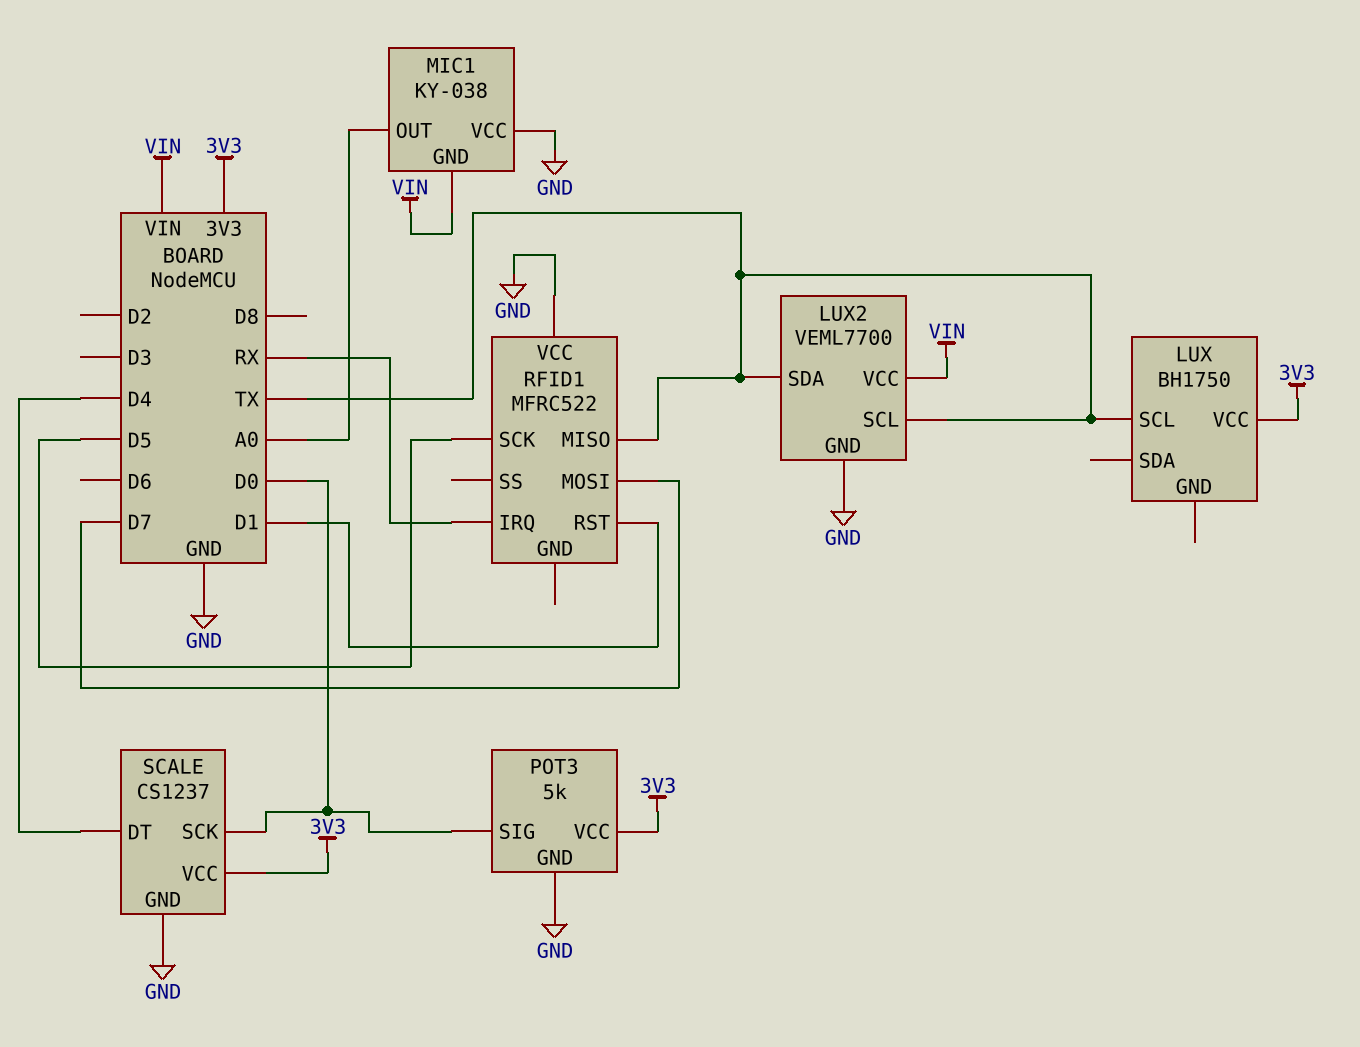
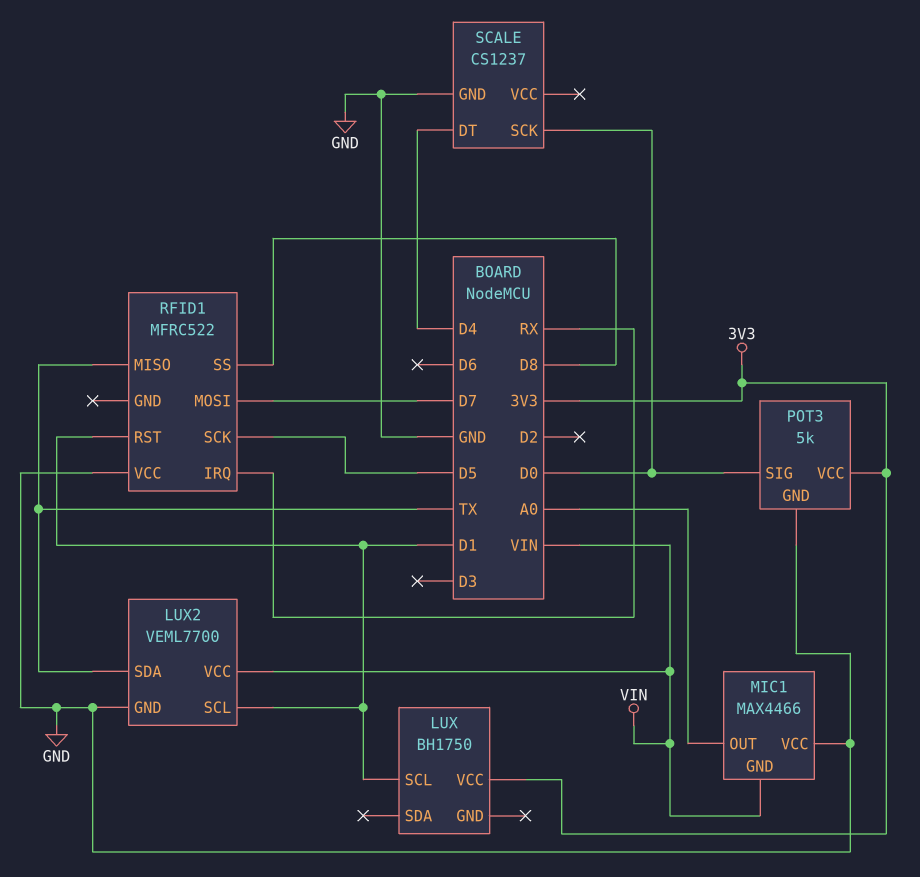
LUX pin SCL: TX -> D1
LUX2 pin SCL: TX -> D1
MIC1: KY-038 -> MAX4466
RFID1 pin SS: none -> D8
SCALE pin VCC: 3V3 -> none

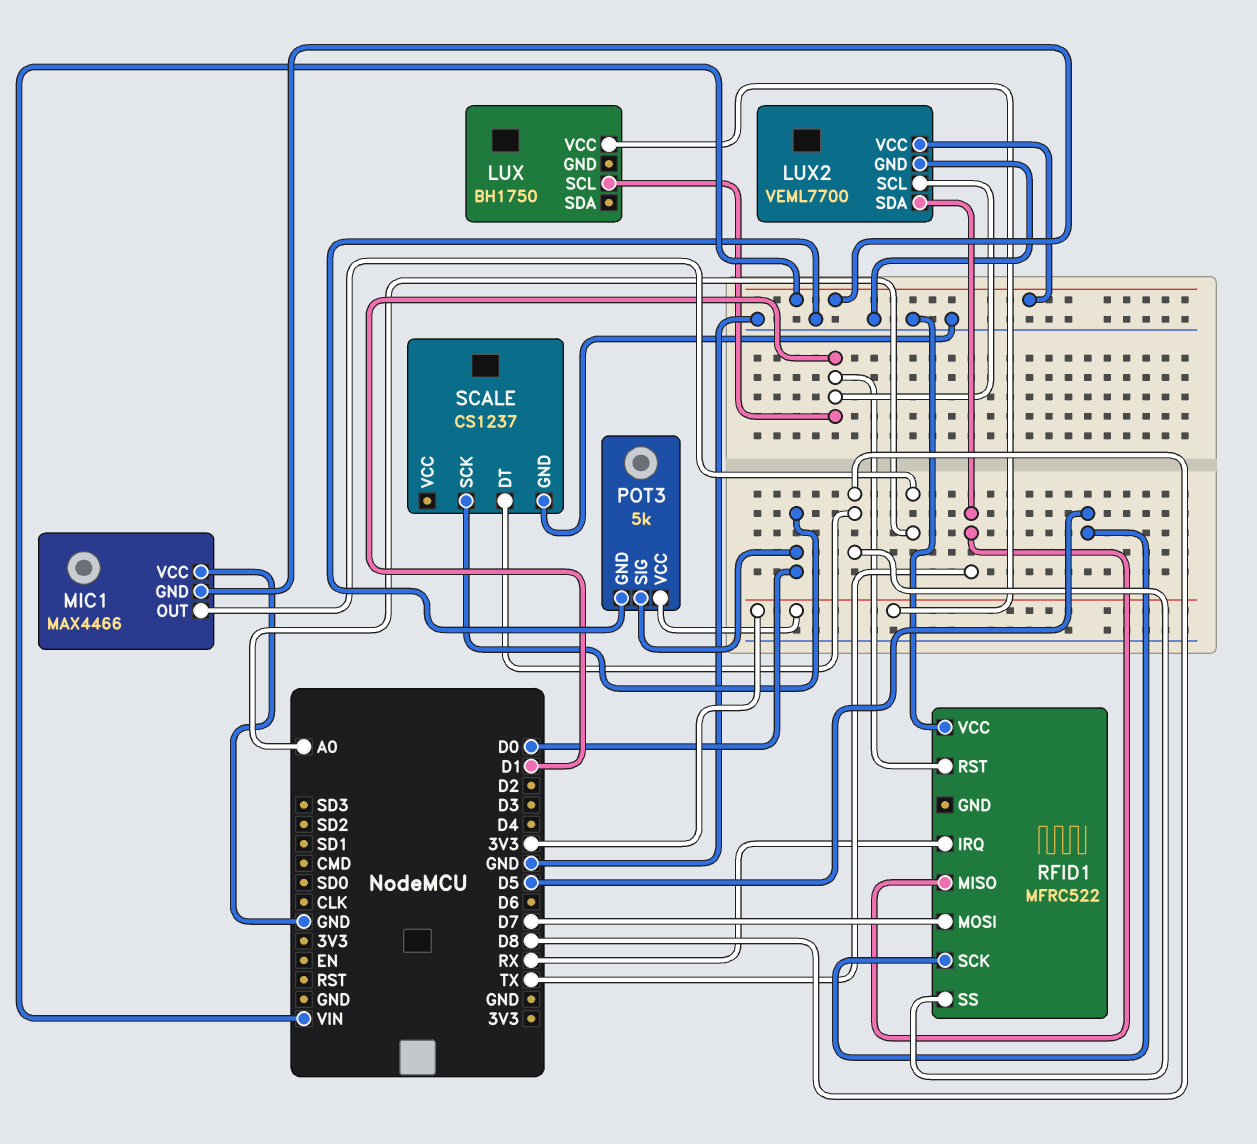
SCALE pin DT: D4 -> D8

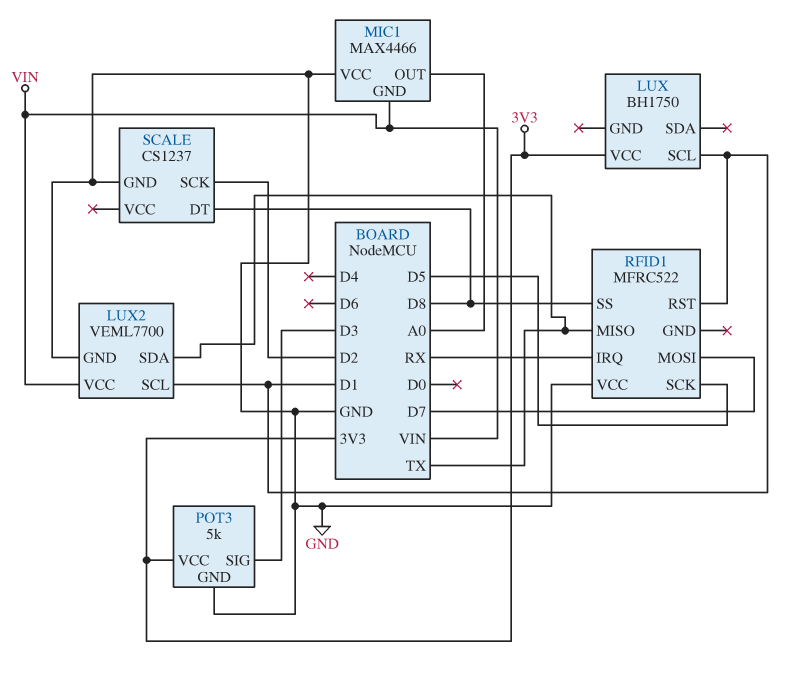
POT3 pin SIG: D0 -> D3
SCALE pin SCK: D0 -> D2

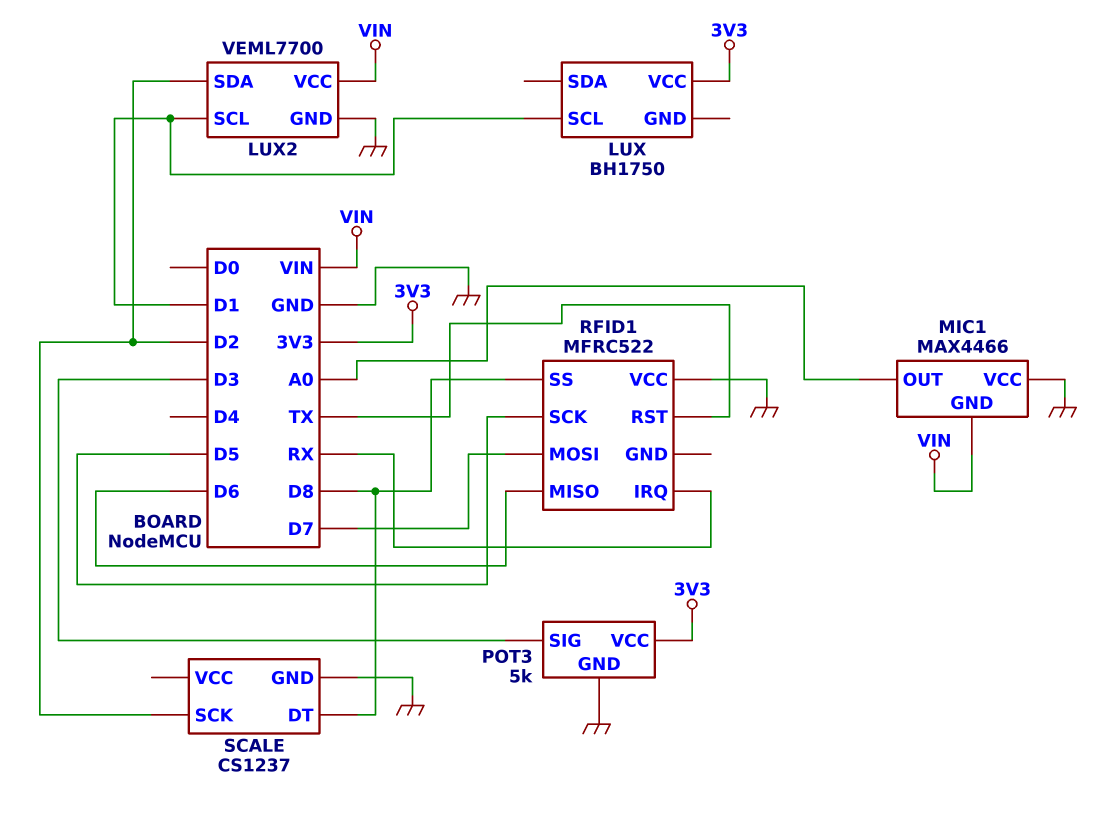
LUX2 pin SDA: TX -> D2
RFID1 pin MISO: TX -> D6
RFID1 pin RST: D1 -> TX

